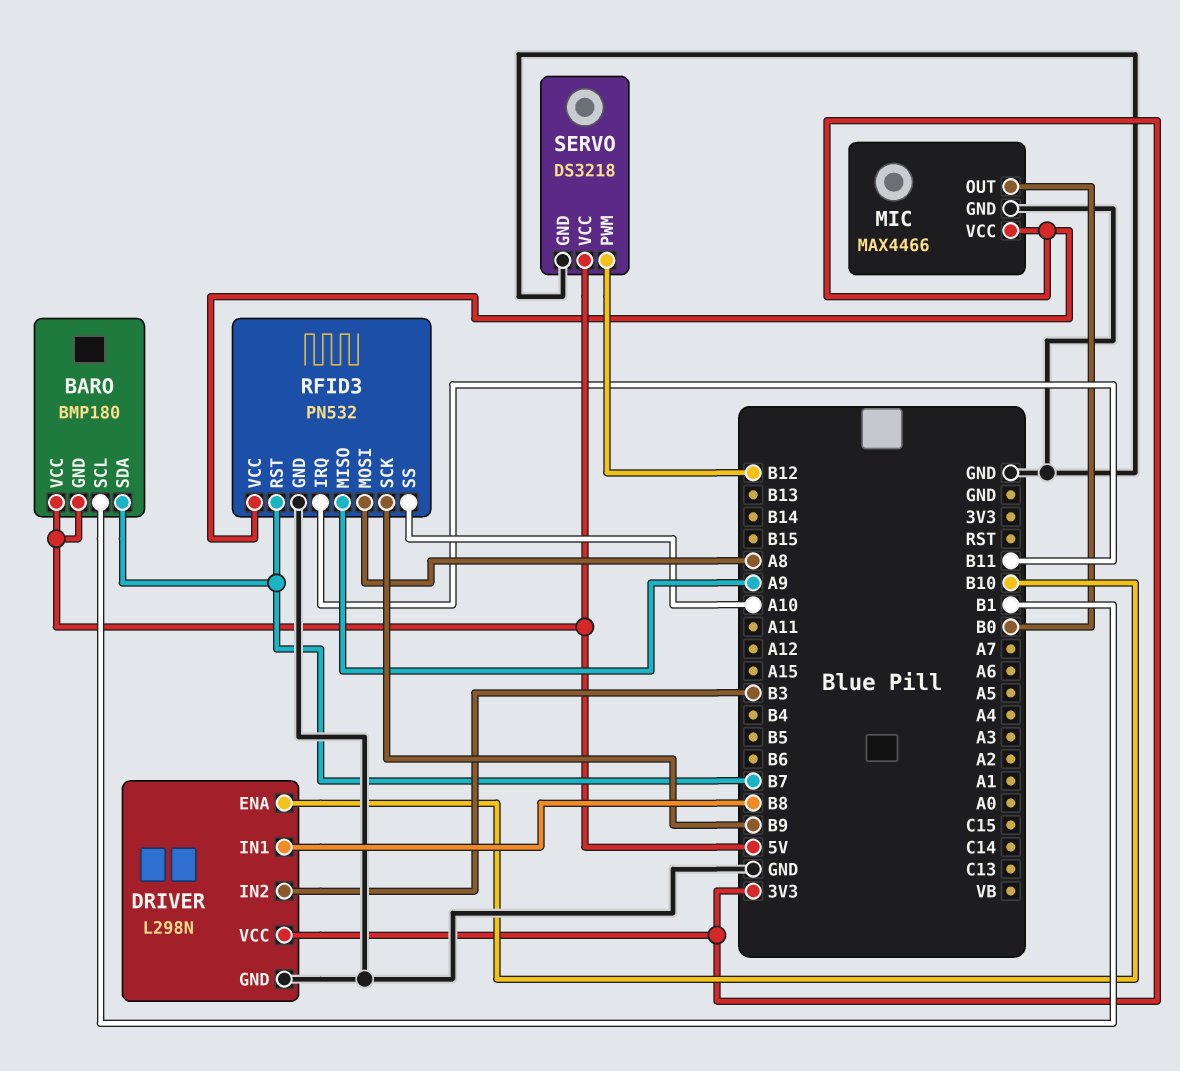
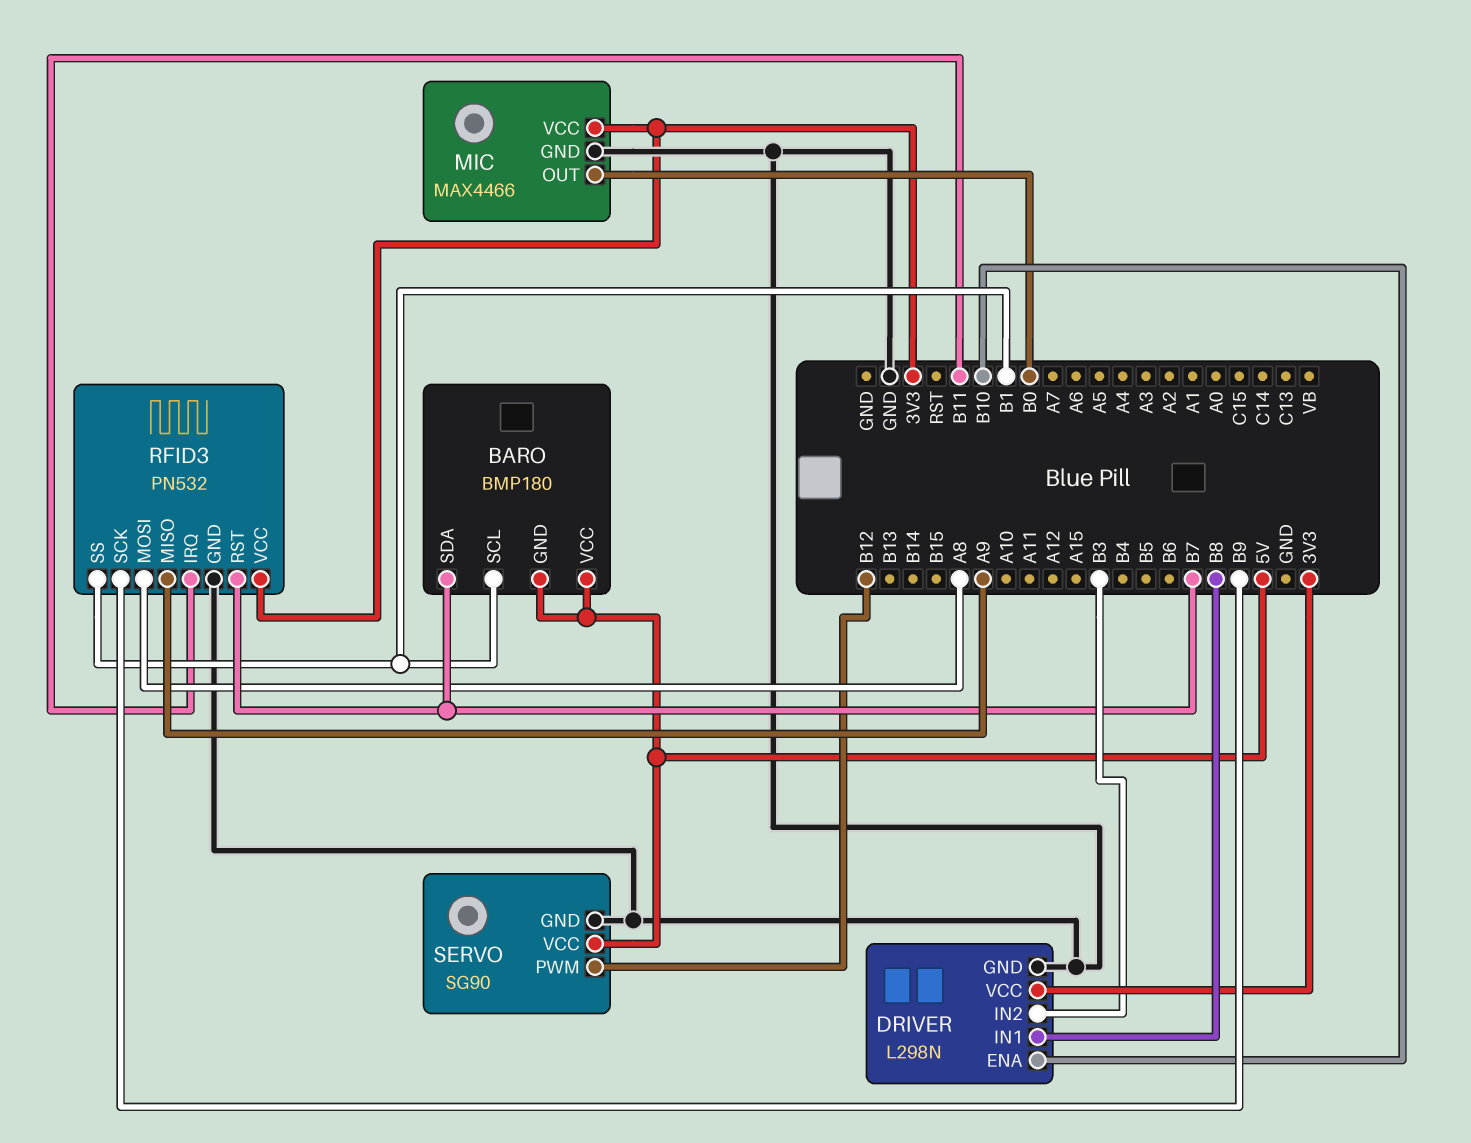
RFID3 pin SS: A10 -> B1
SERVO: DS3218 -> SG90

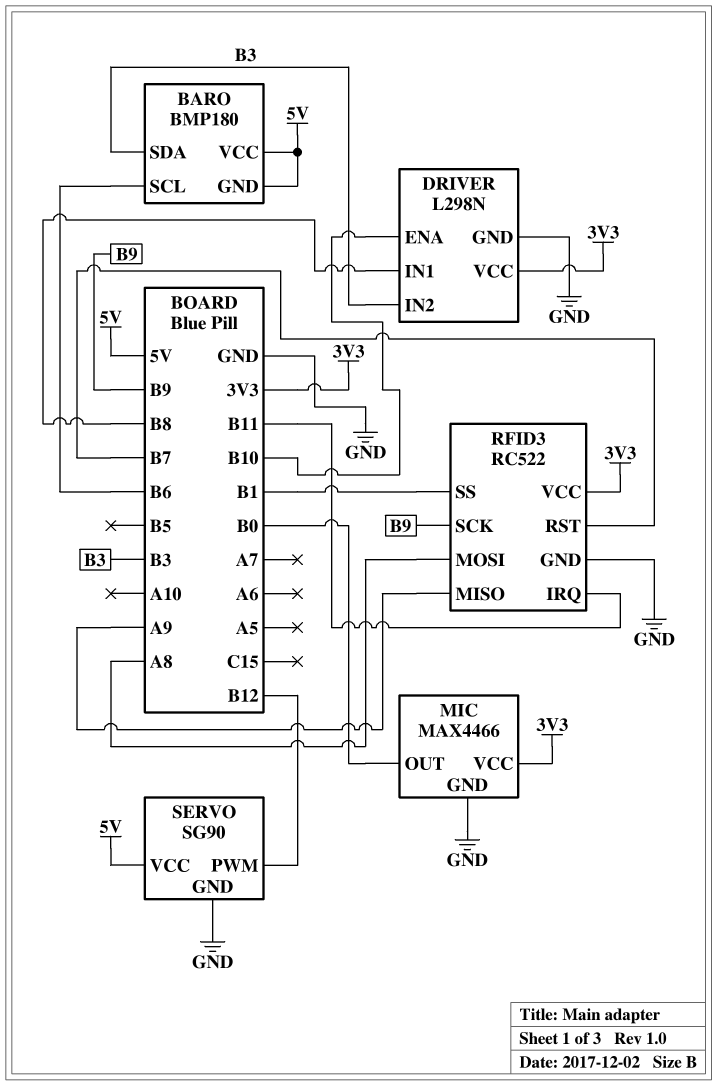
BARO pin SCL: B1 -> B6
BARO pin SDA: B7 -> B3
RFID3: PN532 -> RC522

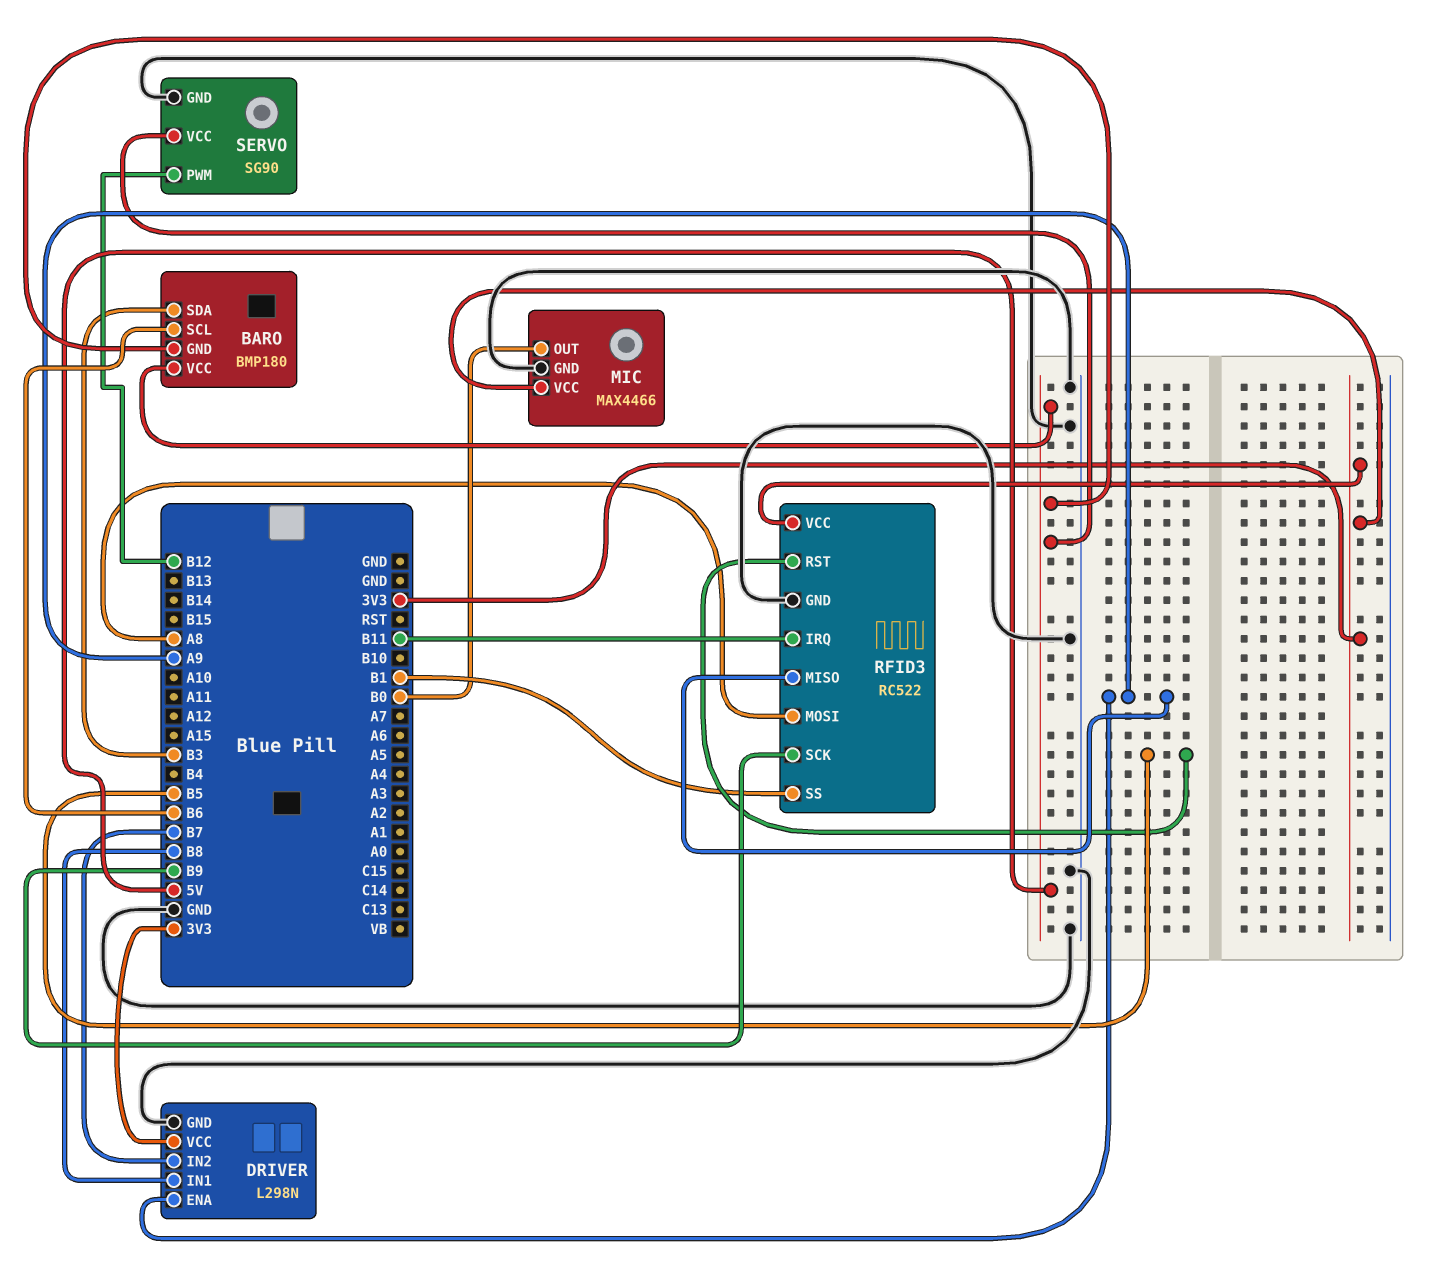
DRIVER pin ENA: B10 -> A9
DRIVER pin IN2: B3 -> B7
RFID3 pin RST: B7 -> B5

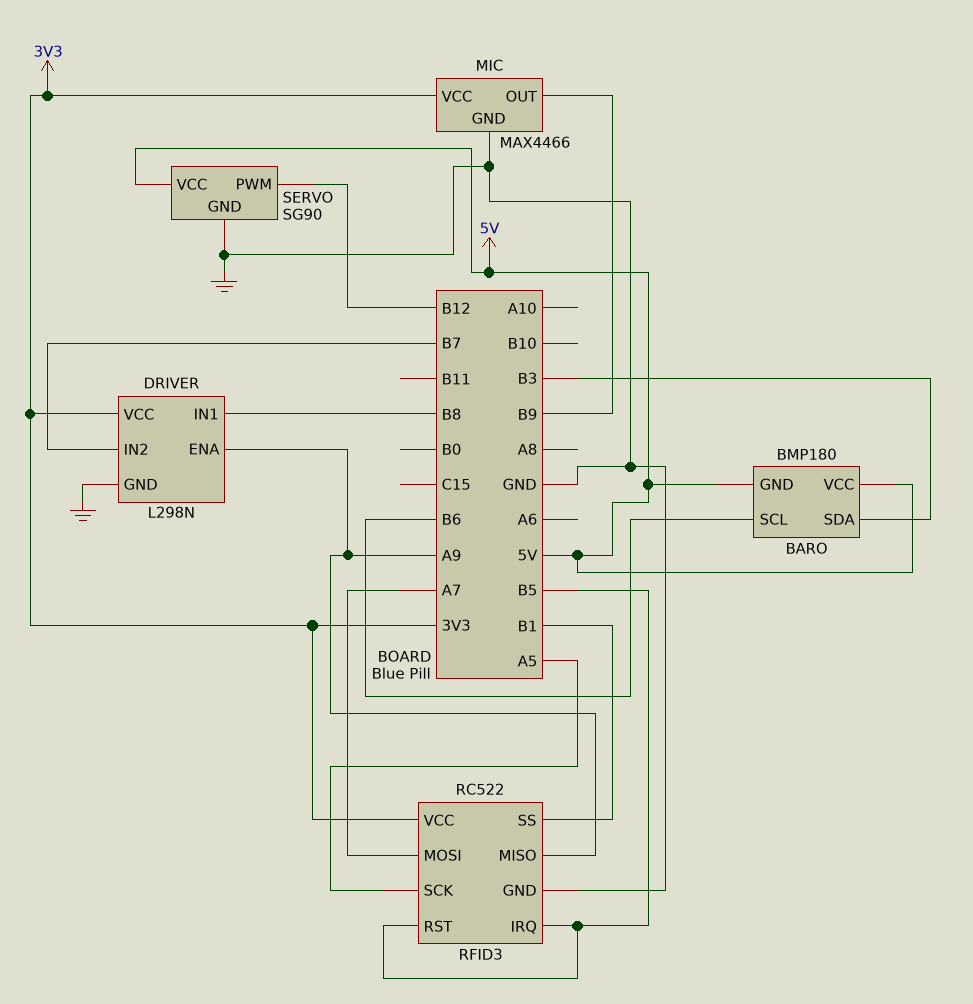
MIC pin OUT: B0 -> B9
RFID3 pin IRQ: B11 -> B5
RFID3 pin MOSI: A8 -> A7
RFID3 pin SCK: B9 -> A5

